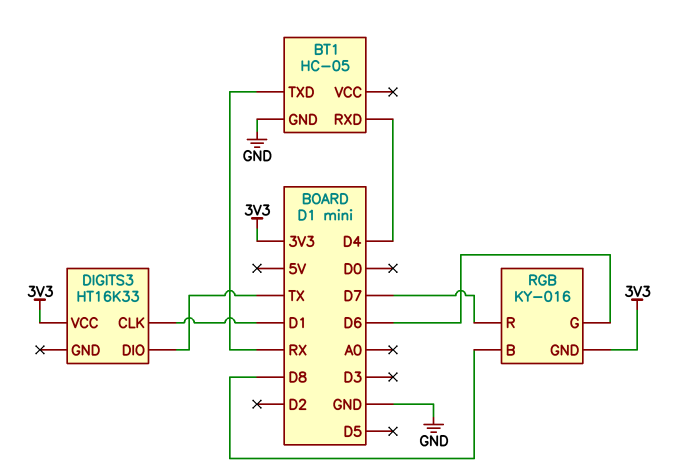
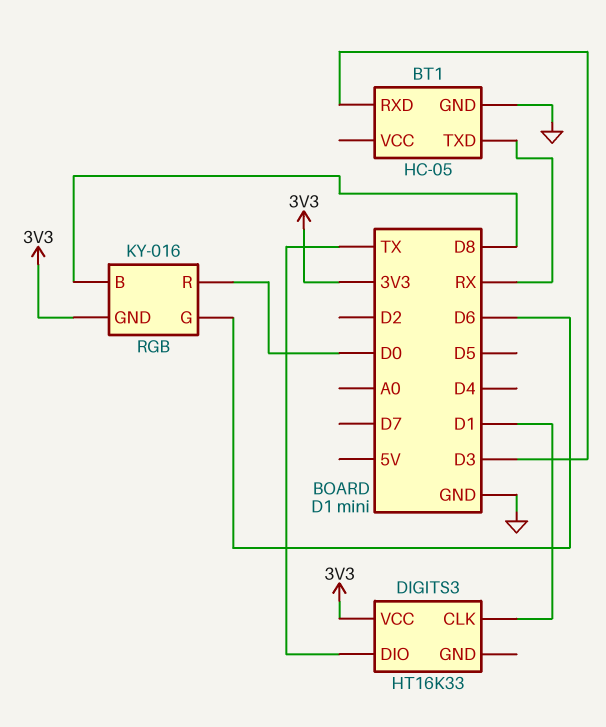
BT1 pin RXD: D4 -> D3
RGB pin R: D7 -> D0

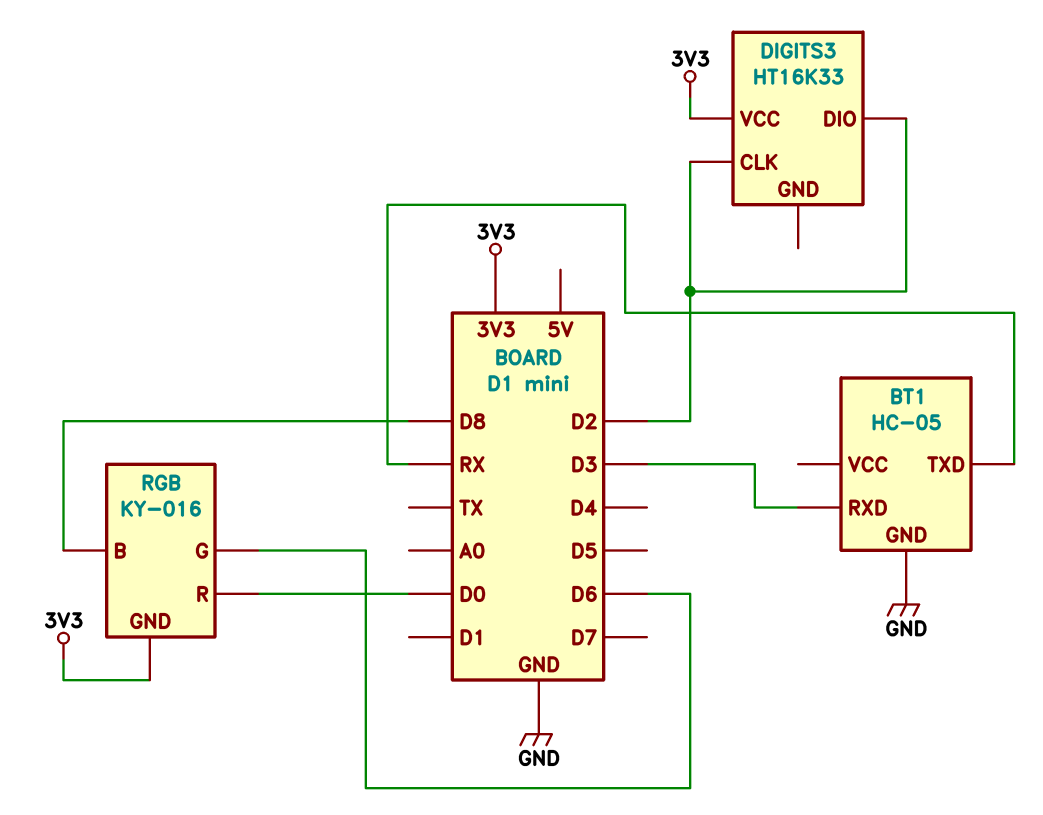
DIGITS3 pin CLK: D1 -> D2
DIGITS3 pin DIO: TX -> D2

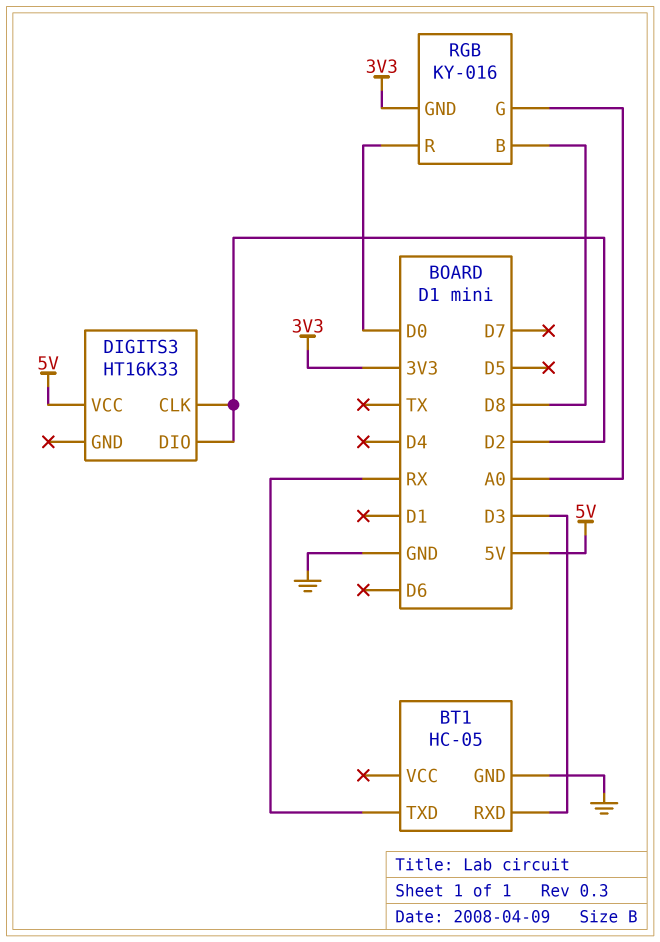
DIGITS3 pin VCC: 3V3 -> 5V
RGB pin G: D6 -> A0

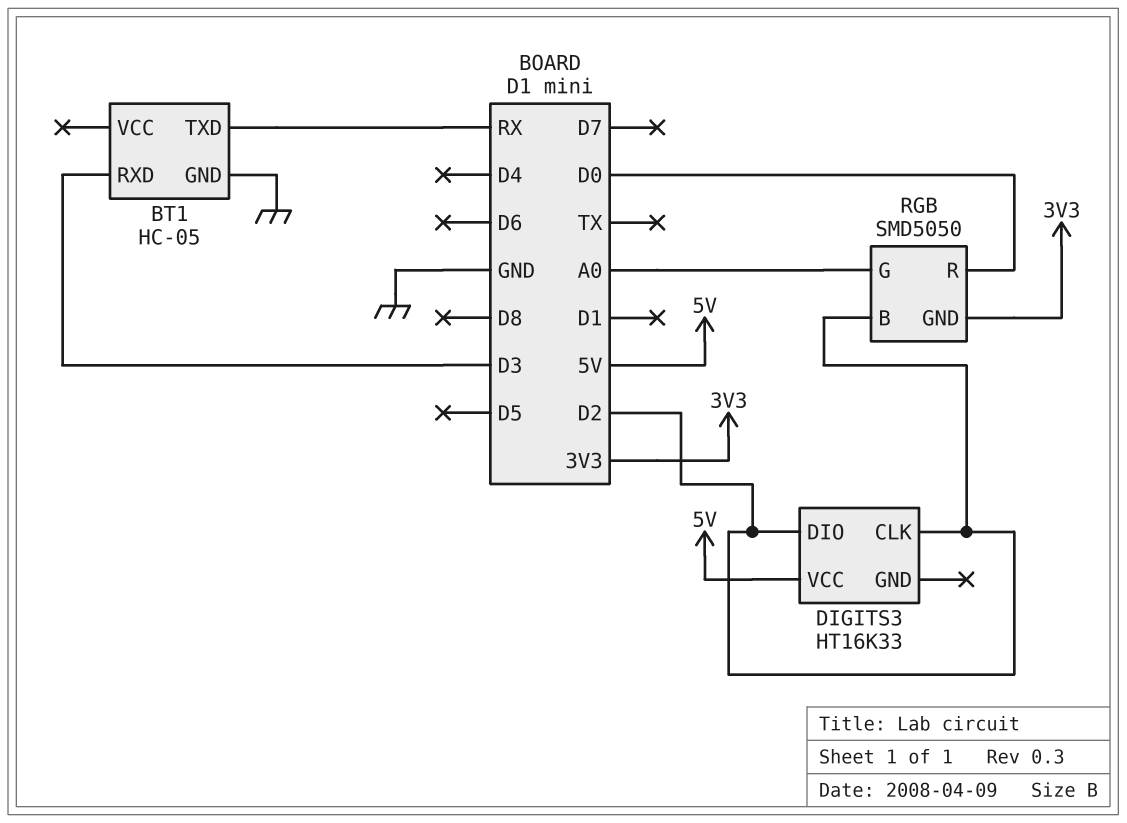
RGB: KY-016 -> SMD5050
RGB pin B: D8 -> D2

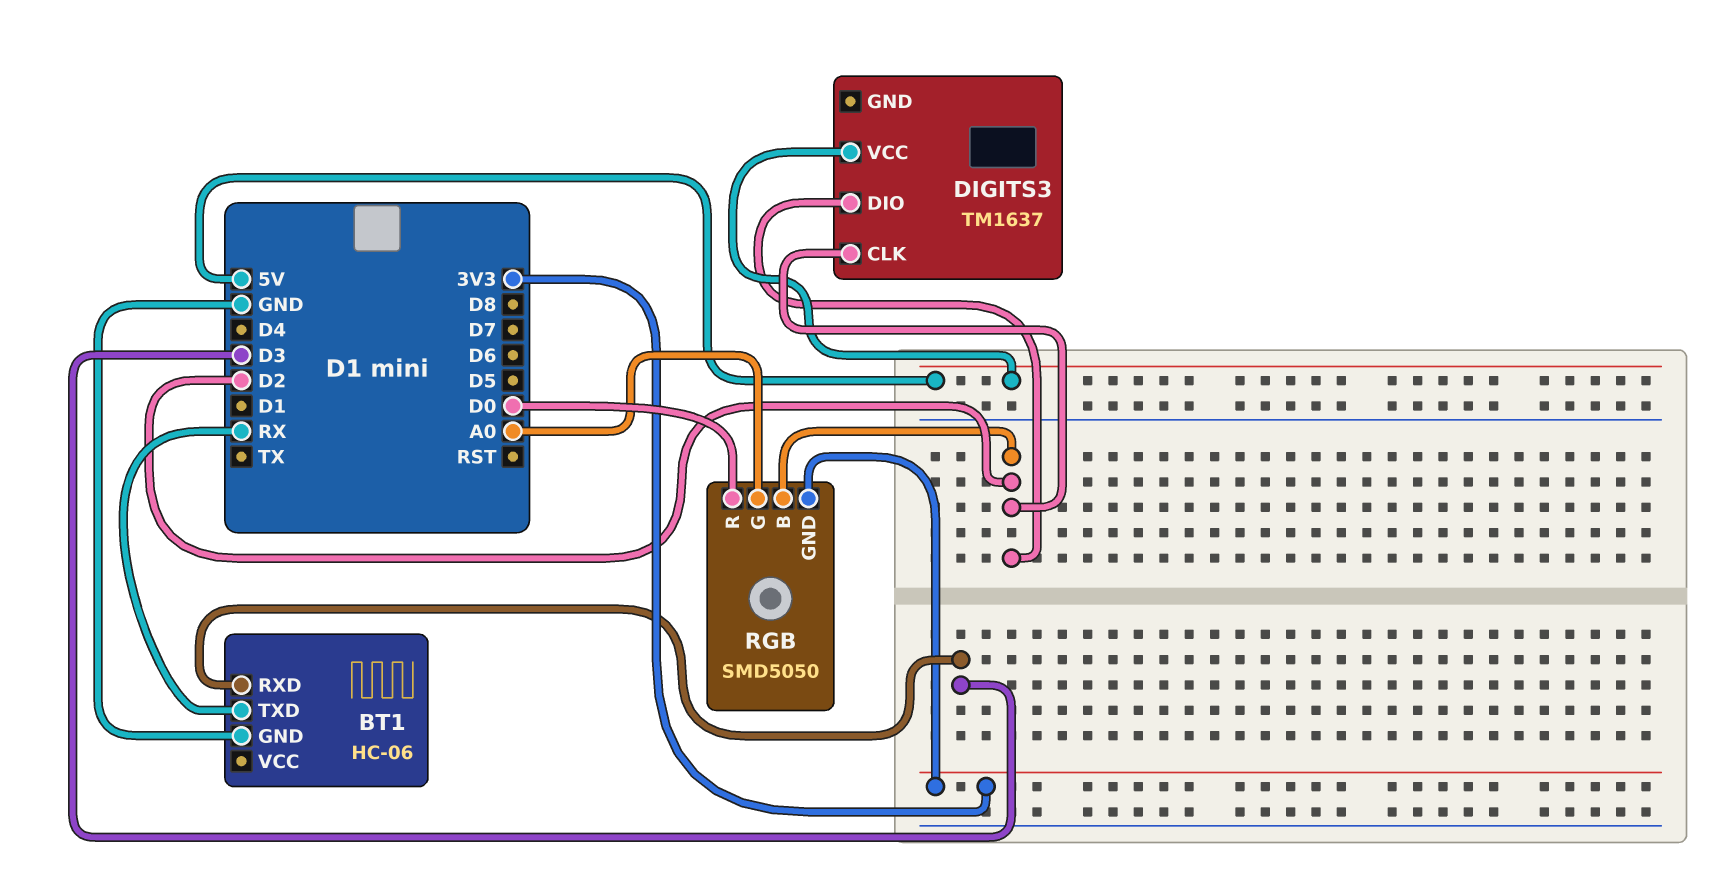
BT1: HC-05 -> HC-06
DIGITS3: HT16K33 -> TM1637

